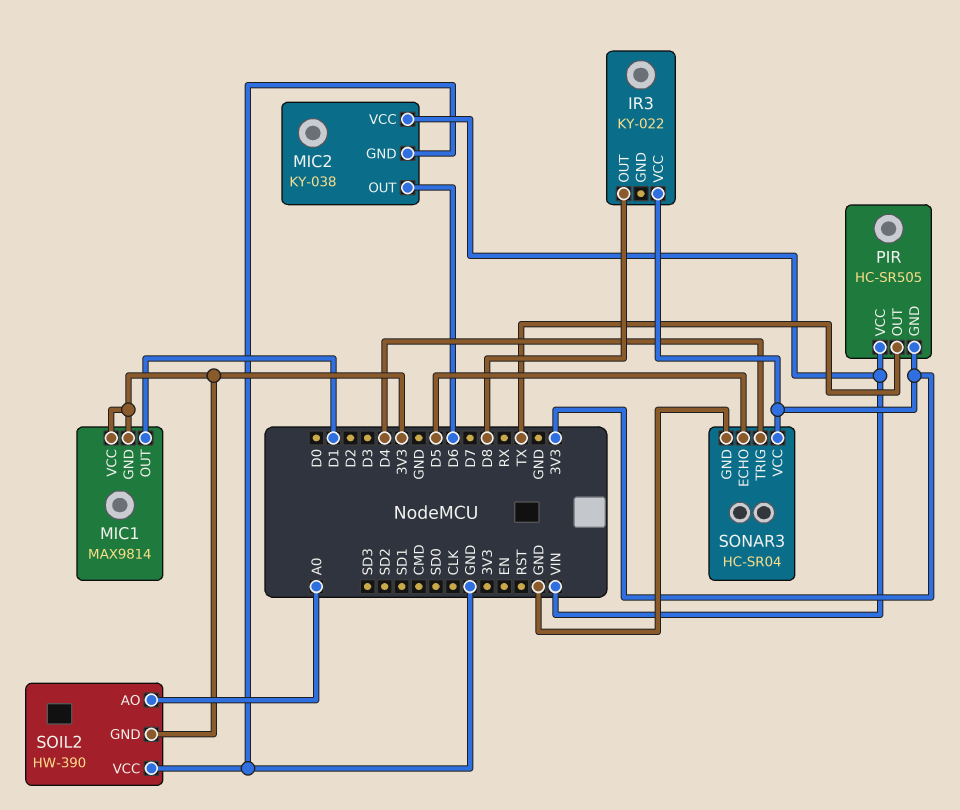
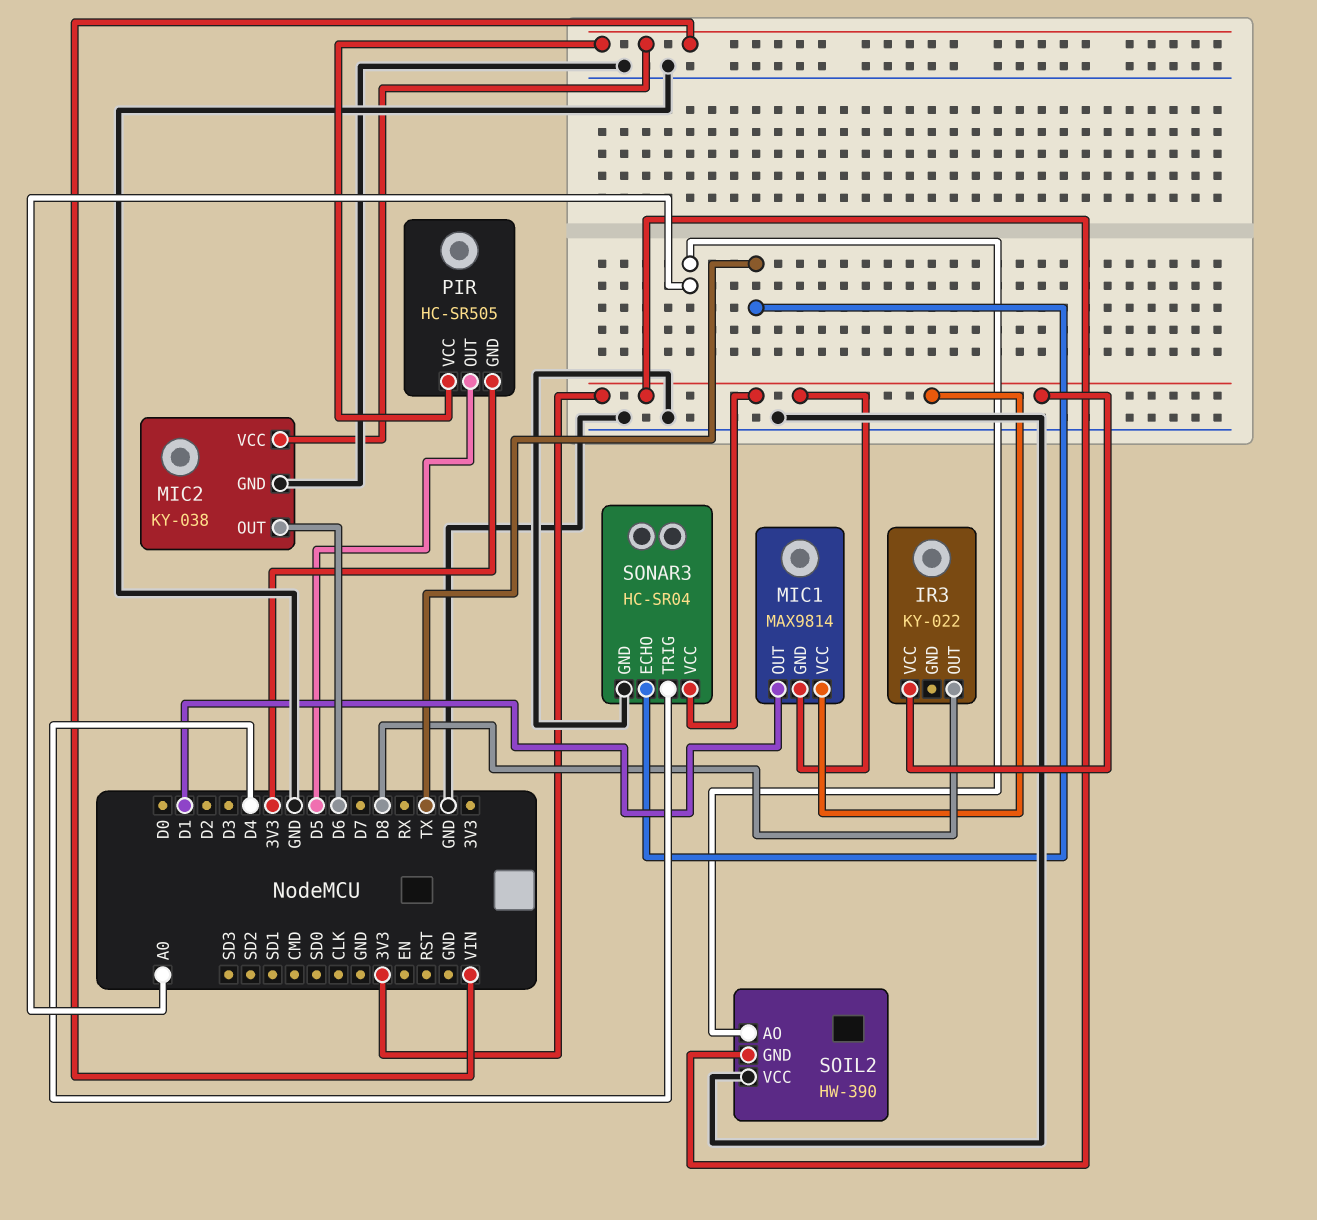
PIR pin OUT: TX -> D5
SONAR3 pin ECHO: D5 -> TX

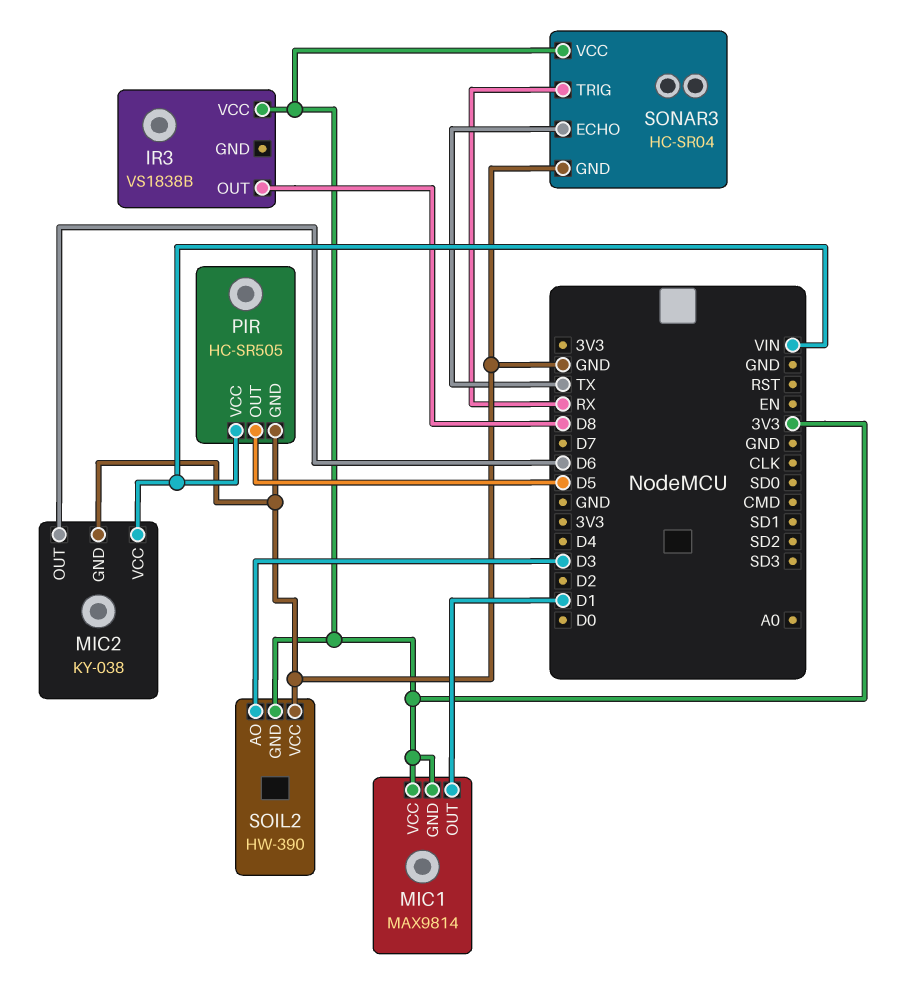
IR3: KY-022 -> VS1838B
PIR pin GND: 3V3 -> GND
SOIL2 pin AO: A0 -> D3
SONAR3 pin TRIG: D4 -> RX

